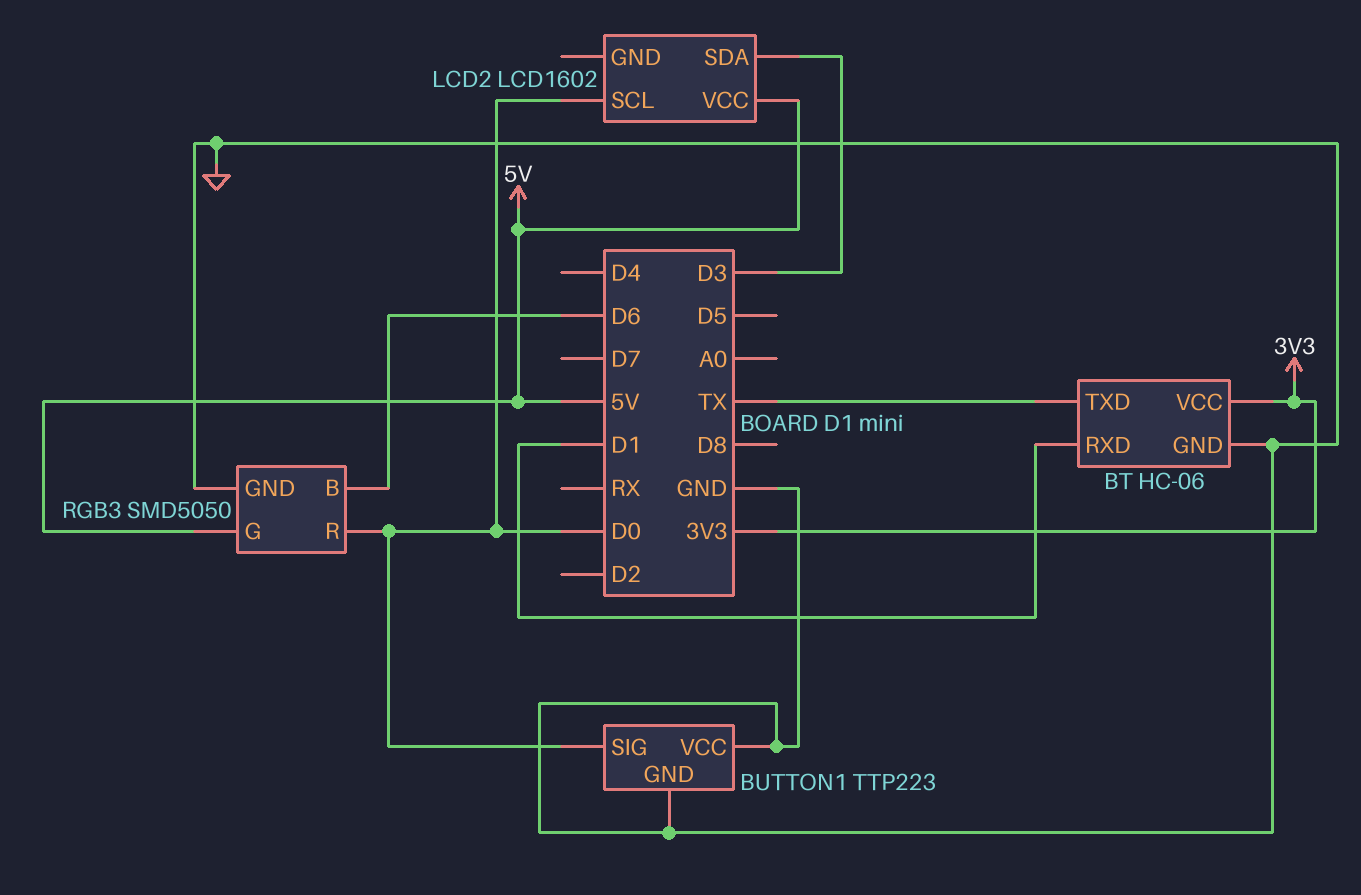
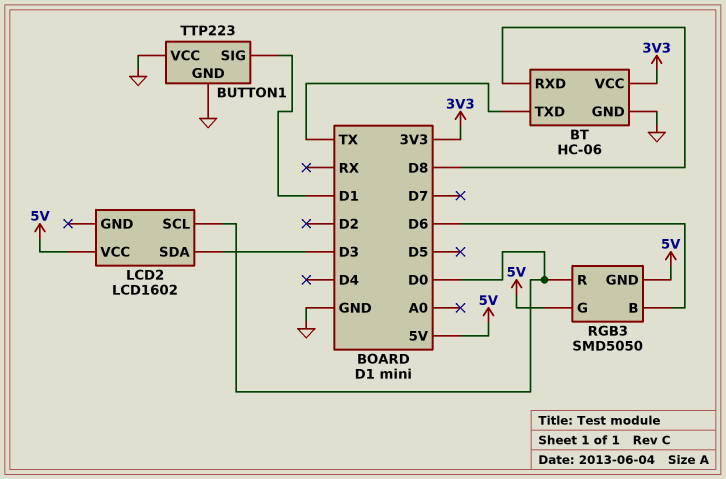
BT pin RXD: D1 -> D8
BUTTON1 pin SIG: D0 -> D1
RGB3 pin GND: GND -> 5V

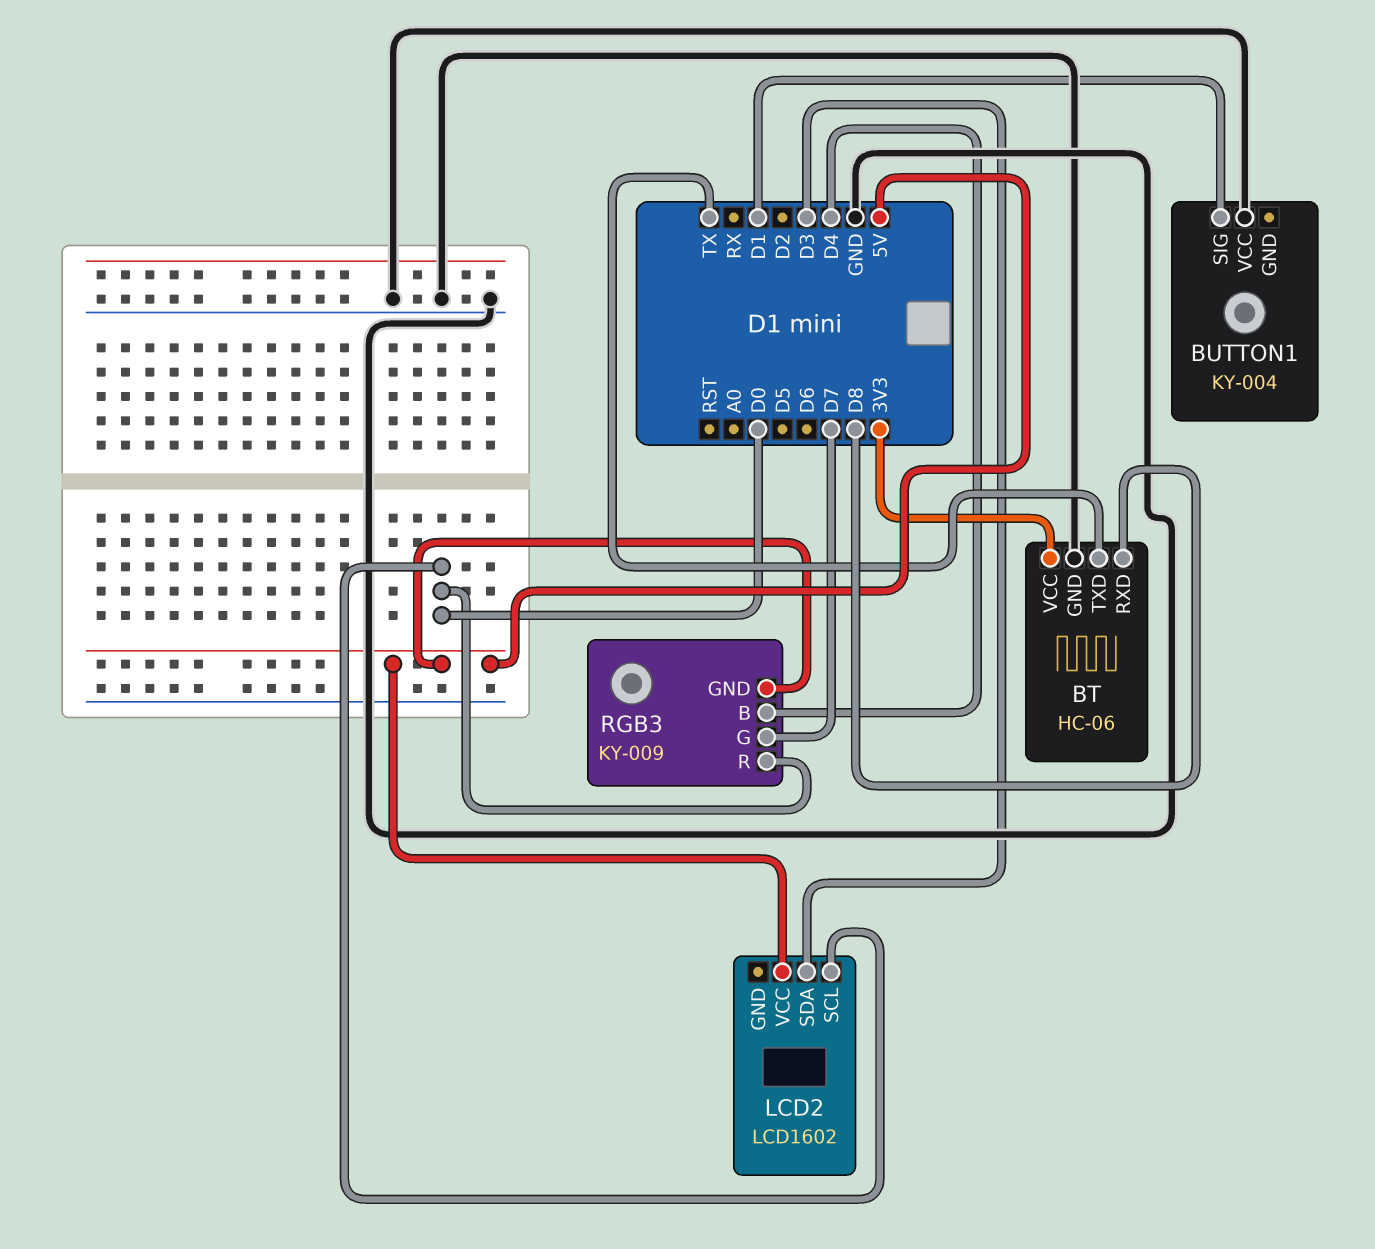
BUTTON1: TTP223 -> KY-004
BUTTON1 pin GND: GND -> none
RGB3: SMD5050 -> KY-009
RGB3 pin B: D6 -> D4
RGB3 pin G: 5V -> D7

